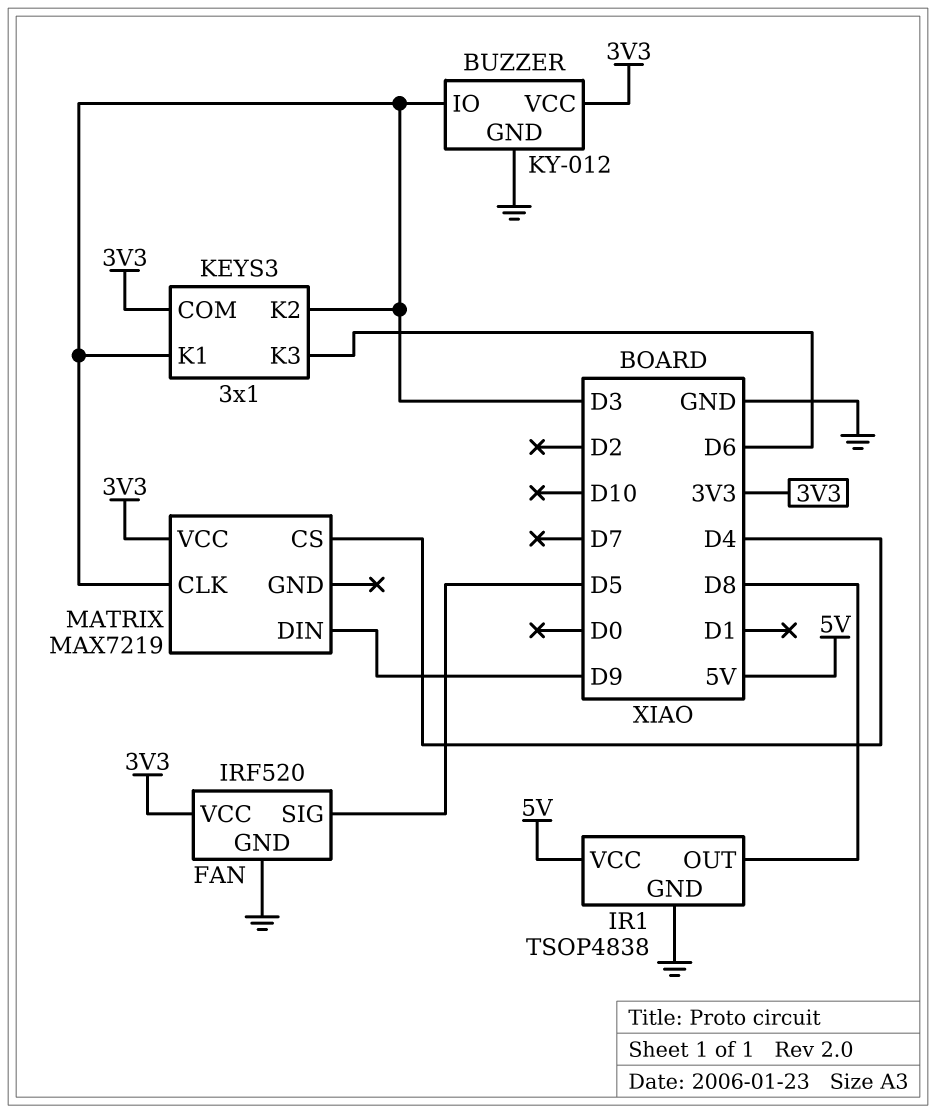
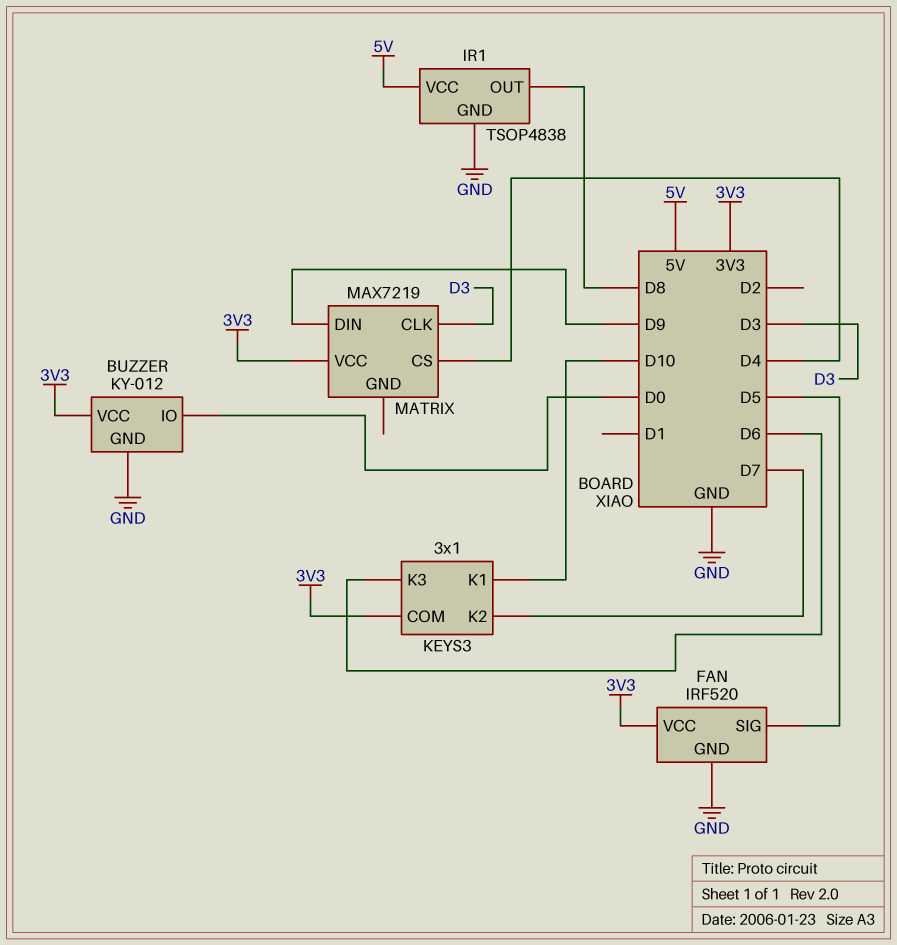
BUZZER pin IO: D3 -> D0
KEYS3 pin K1: D3 -> D10
KEYS3 pin K2: D3 -> D7

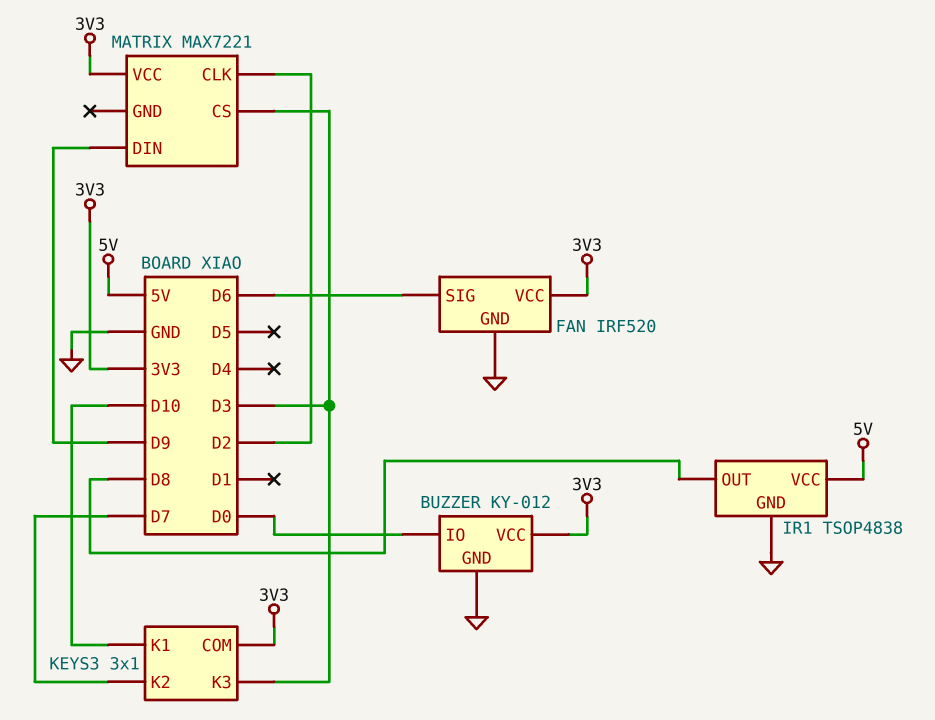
FAN pin SIG: D5 -> D6
KEYS3 pin K3: D6 -> D3
MATRIX: MAX7219 -> MAX7221
MATRIX pin CLK: D3 -> D2
MATRIX pin CS: D4 -> D3

